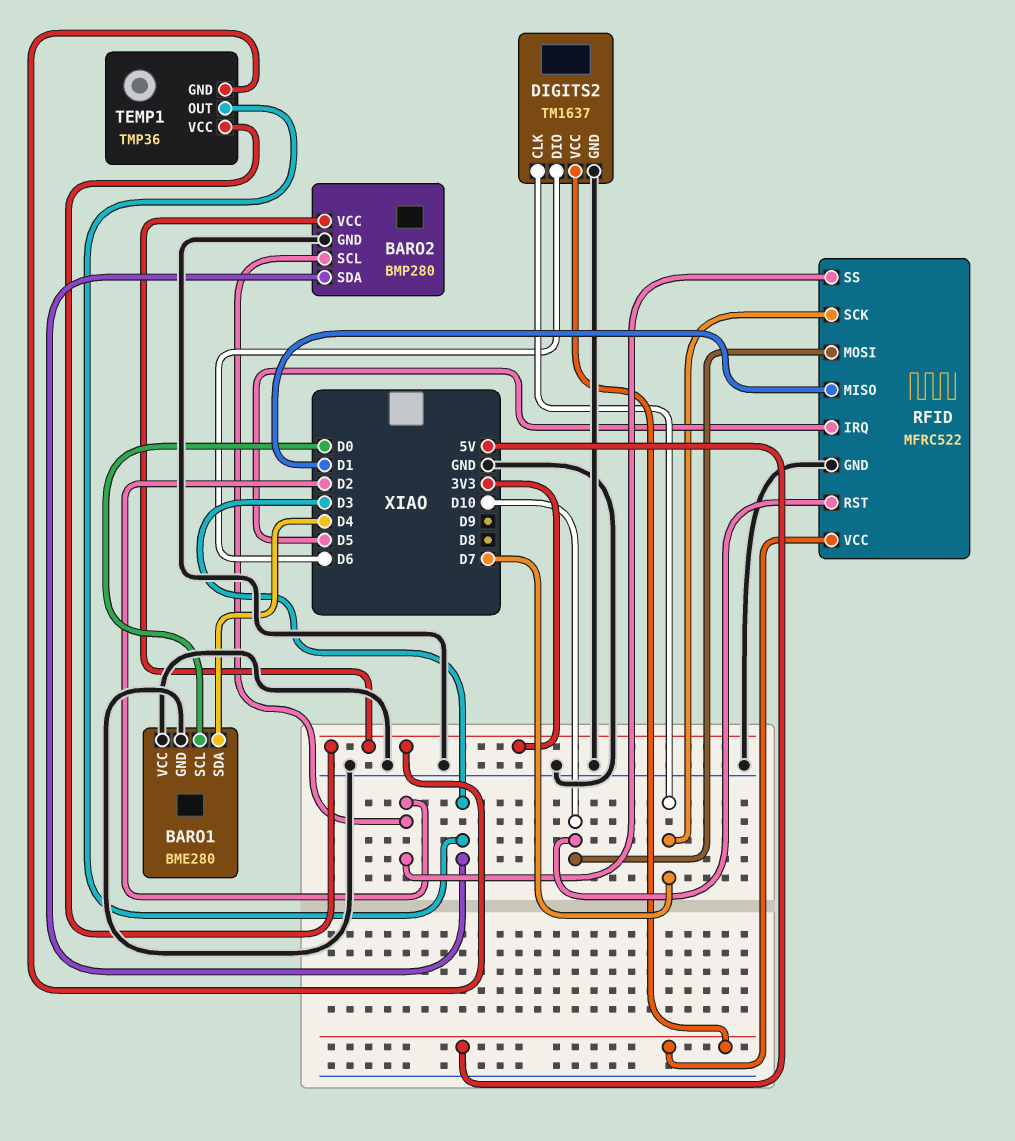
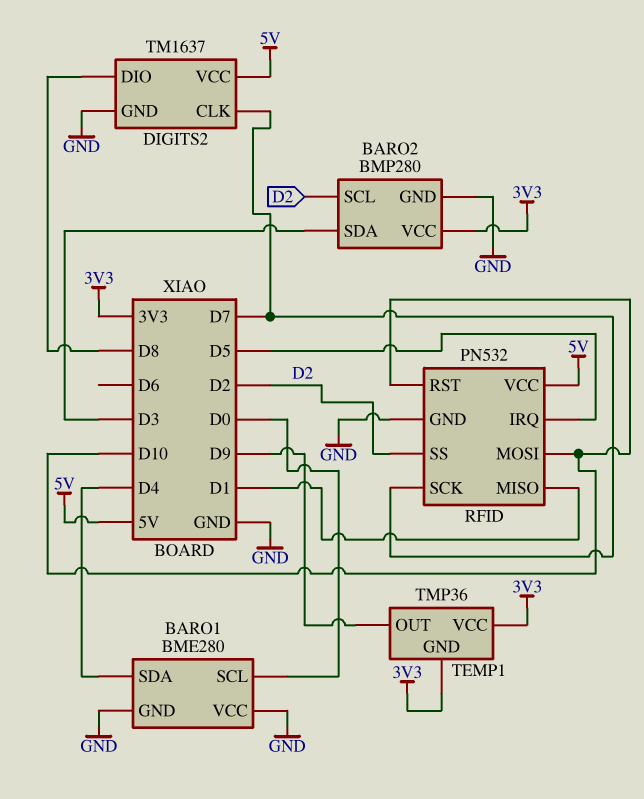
DIGITS2 pin DIO: D6 -> D8
RFID: MFRC522 -> PN532
TEMP1 pin OUT: D3 -> D9

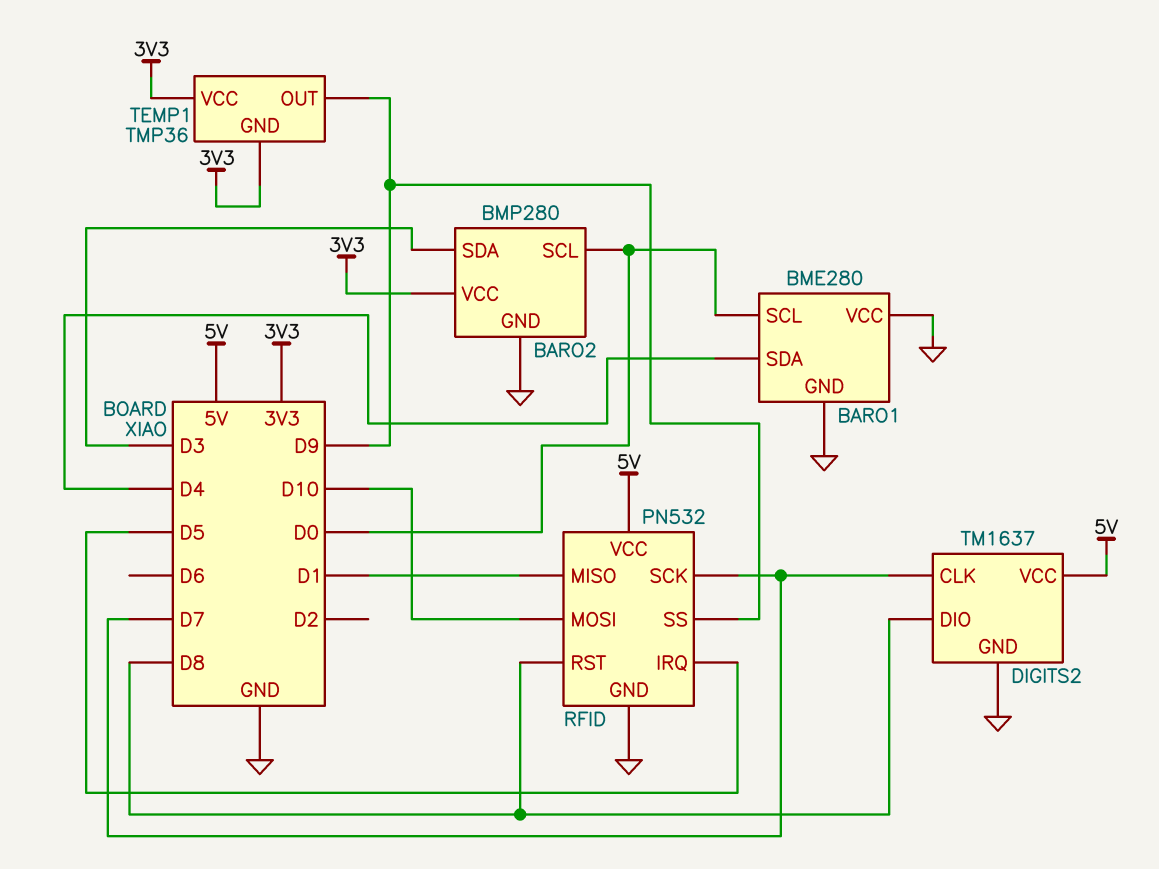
BARO2 pin SCL: D2 -> D0
RFID pin RST: D10 -> D8
RFID pin SS: D2 -> D9

